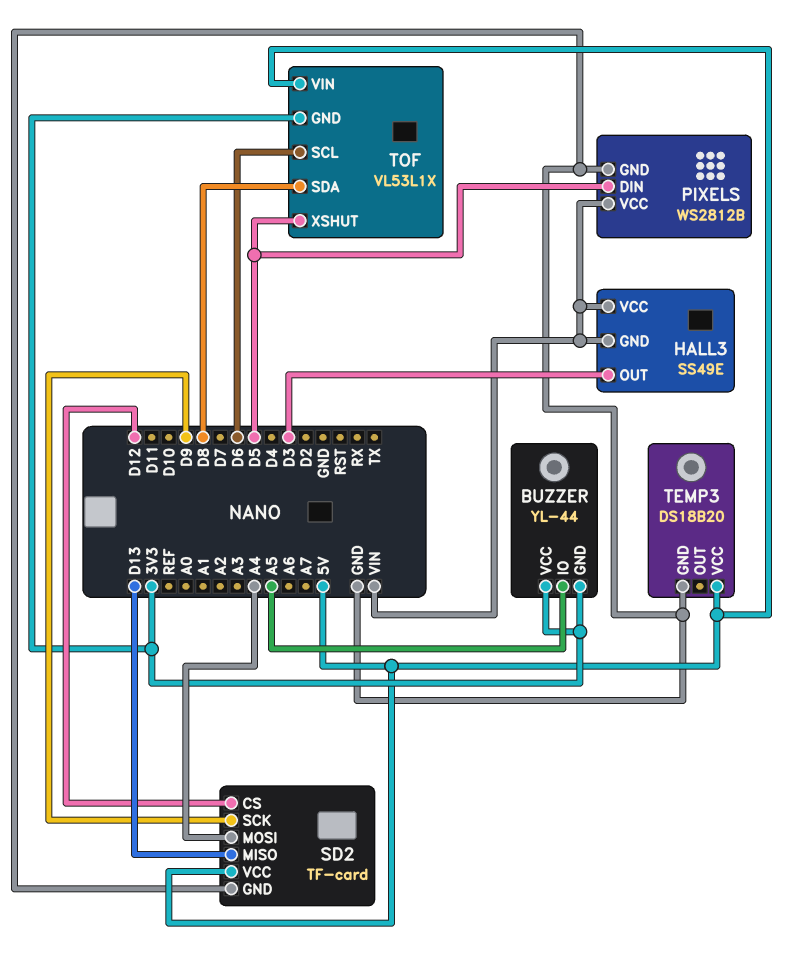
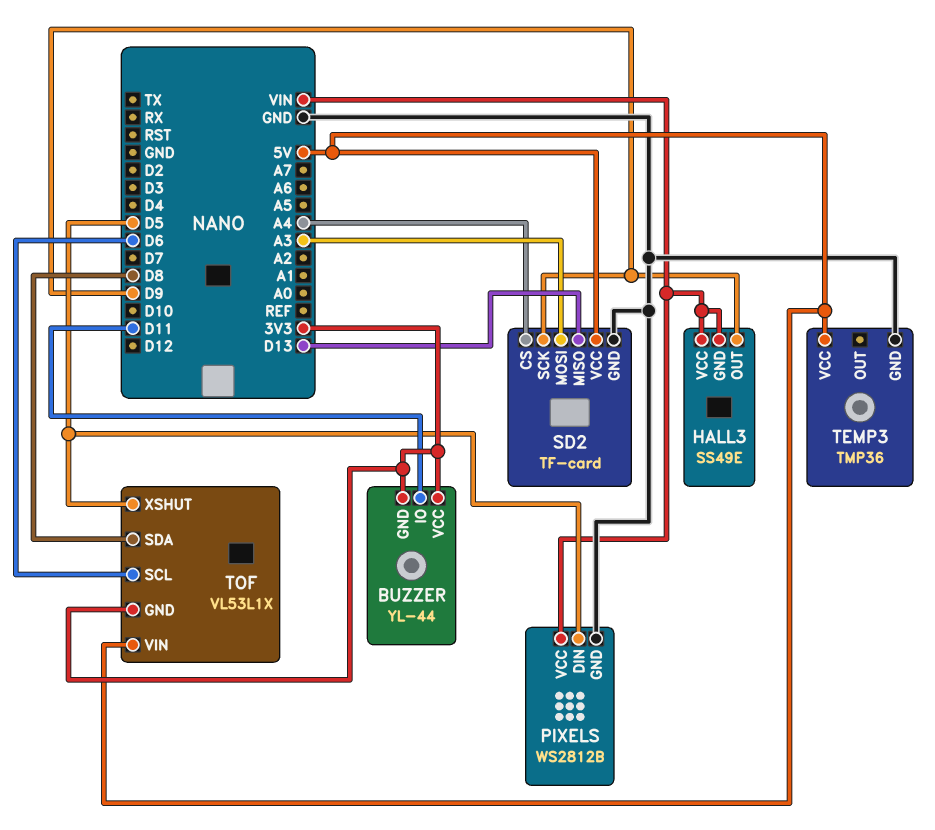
BUZZER pin IO: A5 -> D11
HALL3 pin OUT: D3 -> D9
SD2 pin CS: D12 -> A4
SD2 pin MOSI: A4 -> A3
TEMP3: DS18B20 -> TMP36

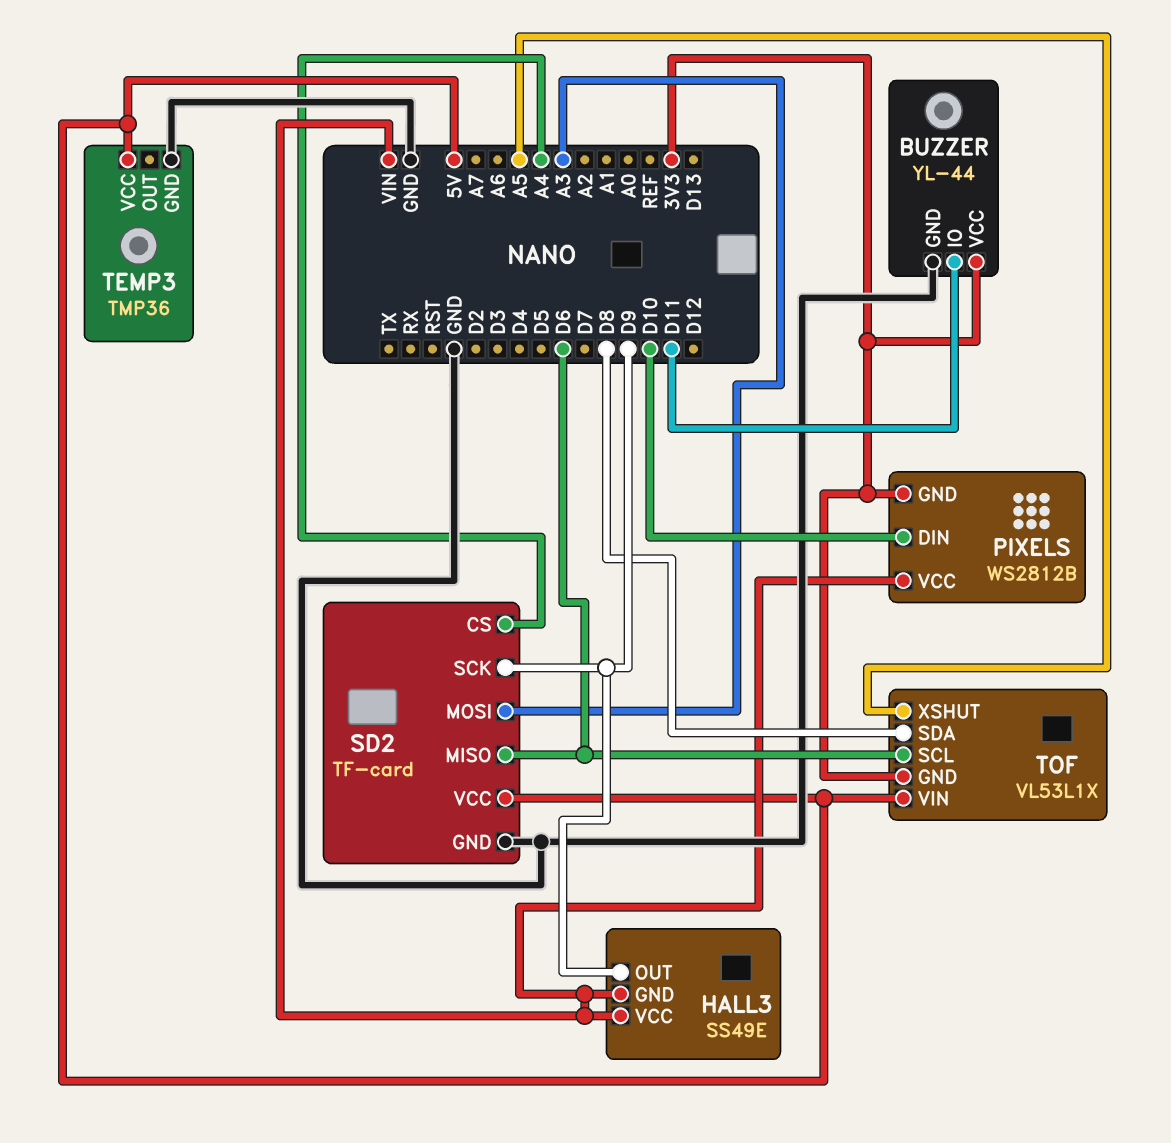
BUZZER pin GND: 3V3 -> GND
PIXELS pin DIN: D5 -> D10
PIXELS pin GND: GND -> 3V3
SD2 pin MISO: D13 -> D6
TOF pin XSHUT: D5 -> A5

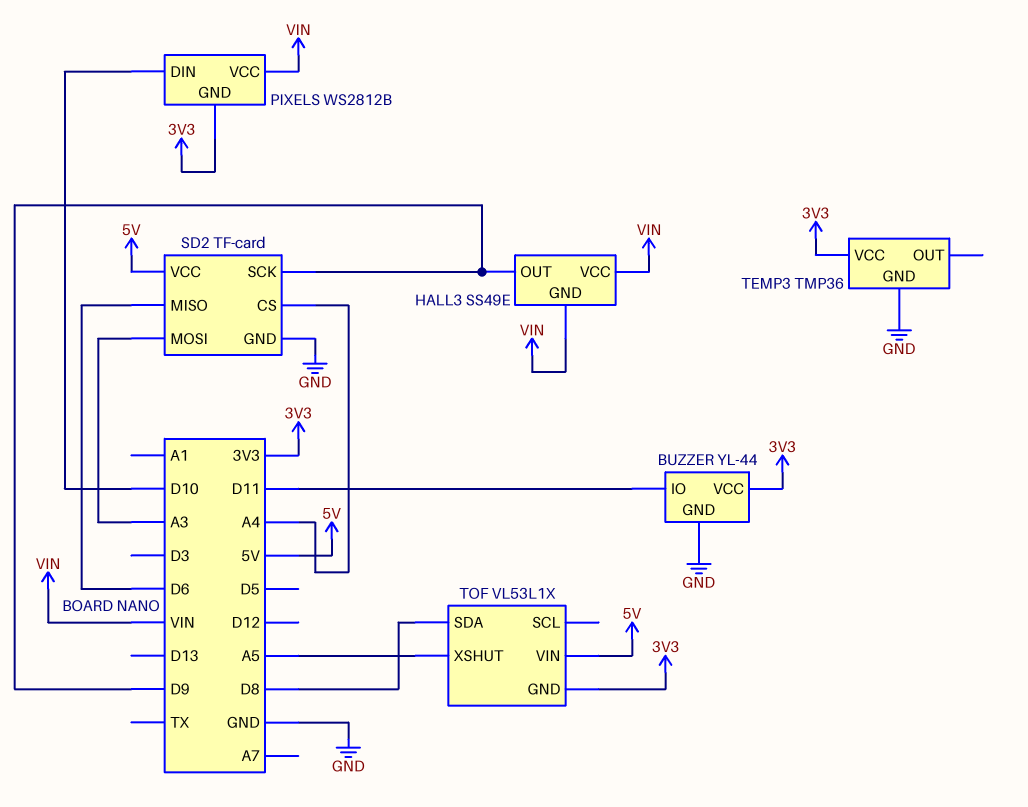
TEMP3 pin VCC: 5V -> 3V3
TOF pin SCL: D6 -> none

